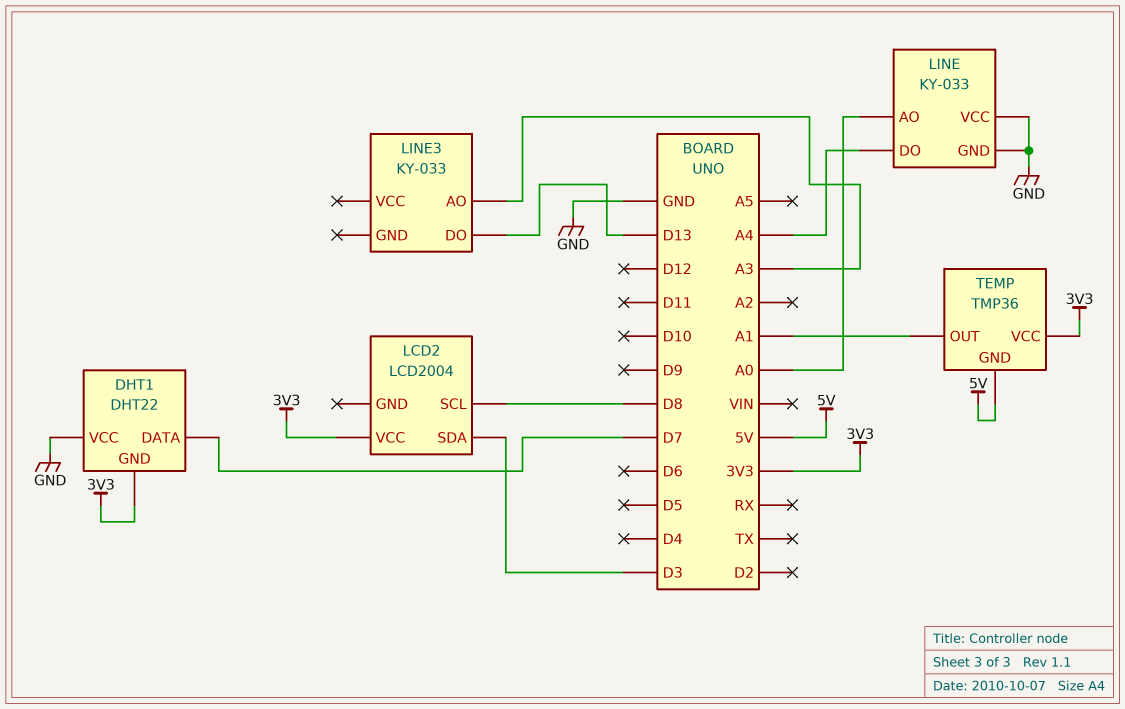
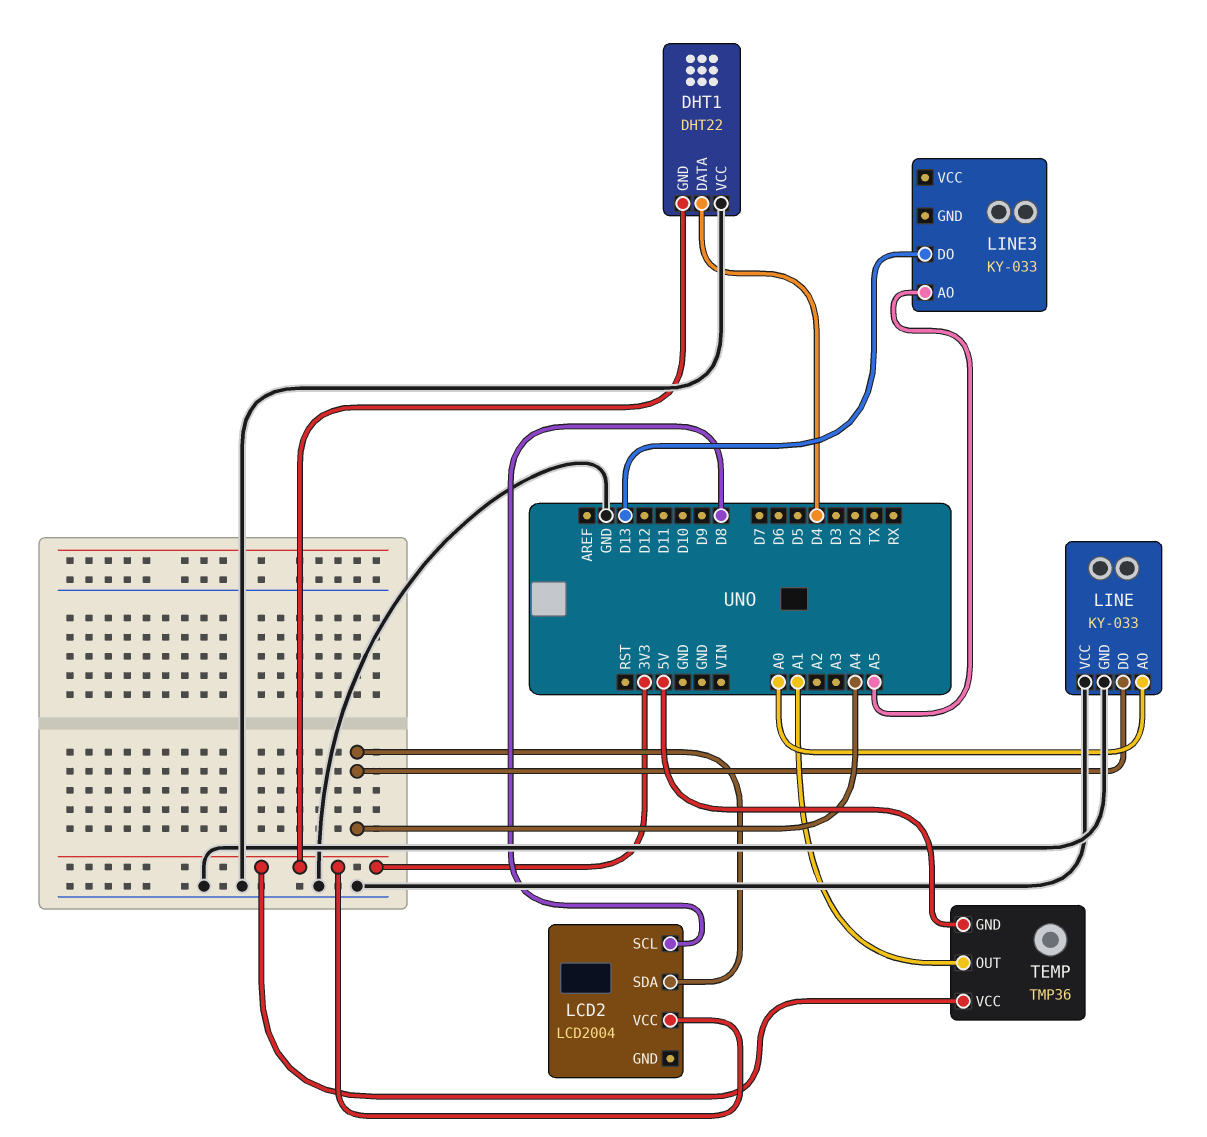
DHT1 pin DATA: D7 -> D4
LCD2 pin SDA: D3 -> A4
LINE3 pin AO: A3 -> A5

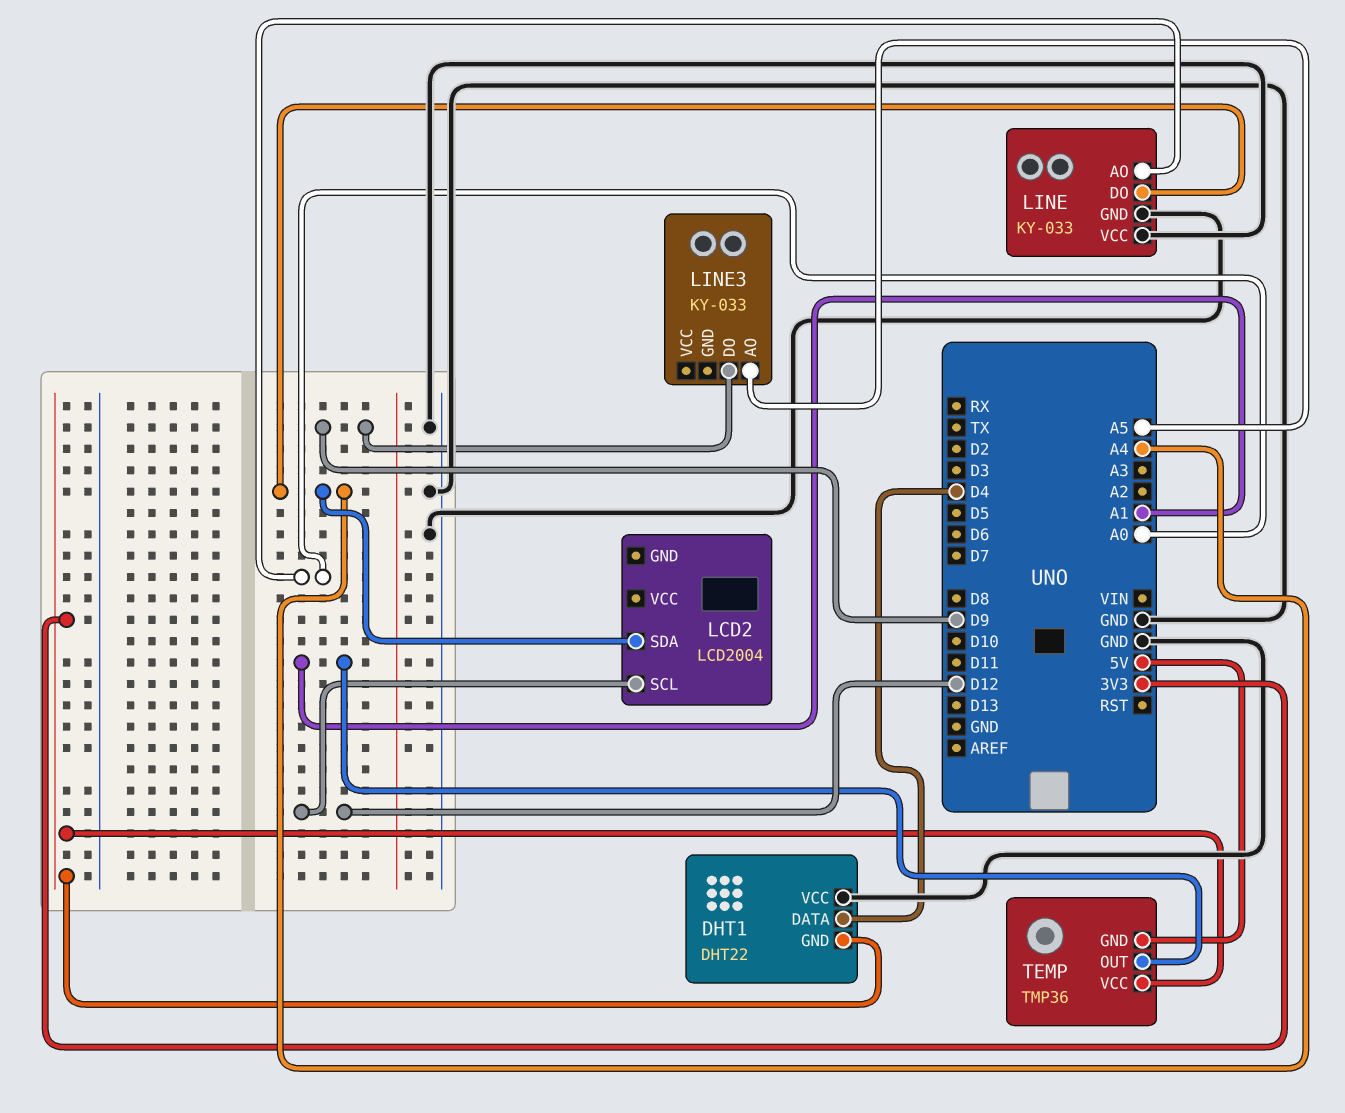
LCD2 pin SCL: D8 -> D12
LCD2 pin VCC: 3V3 -> none
LINE3 pin DO: D13 -> D9

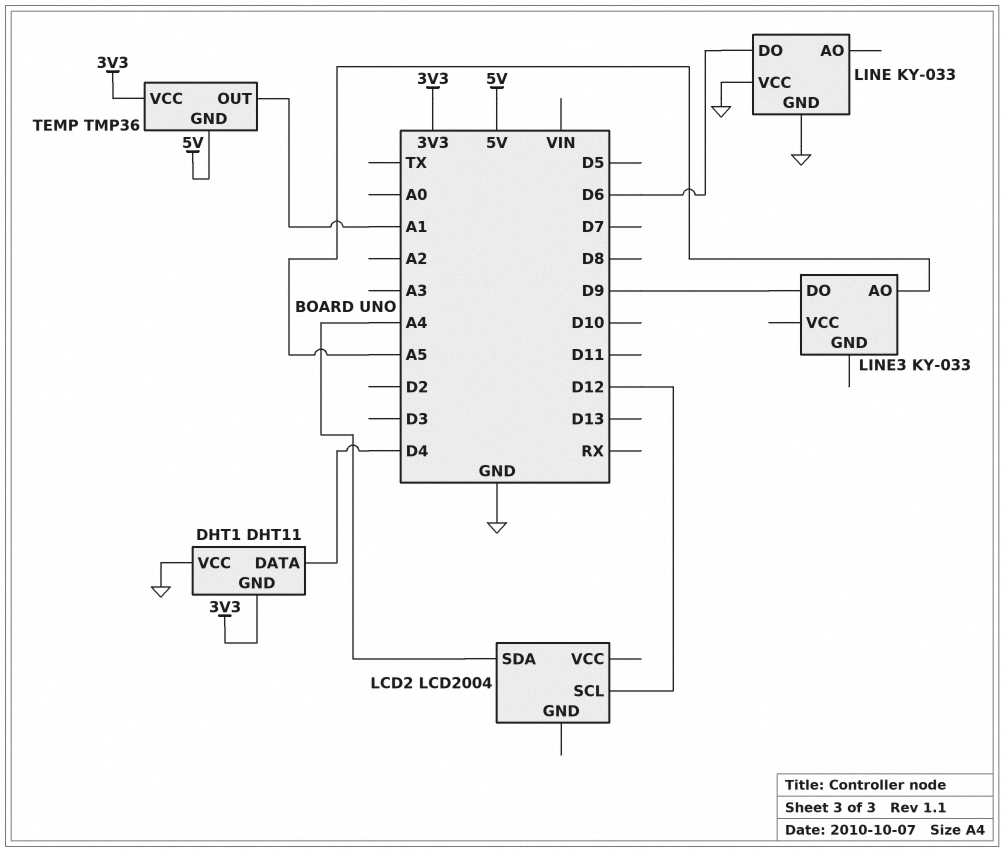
DHT1: DHT22 -> DHT11
LINE pin AO: A0 -> none
LINE pin DO: A4 -> D6

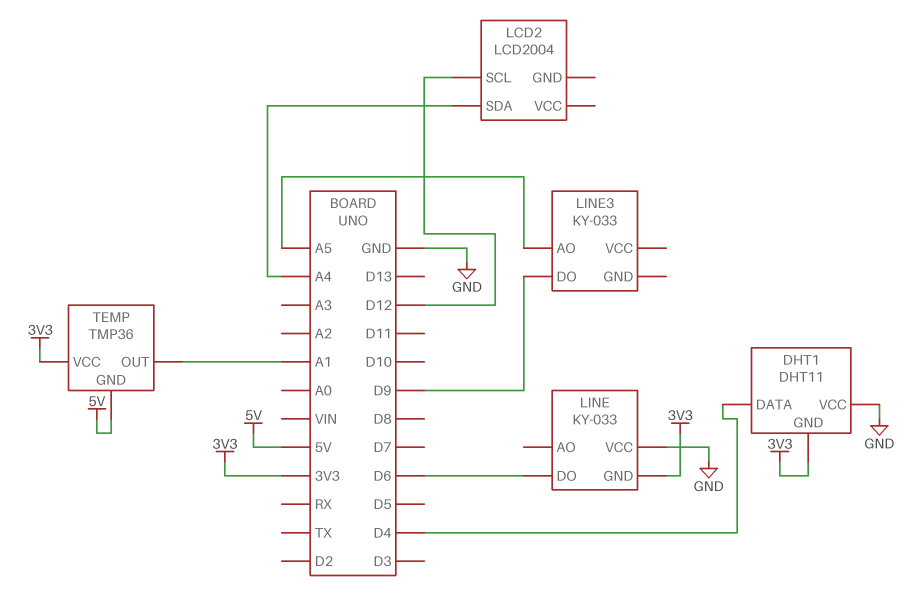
LINE pin GND: GND -> 3V3

